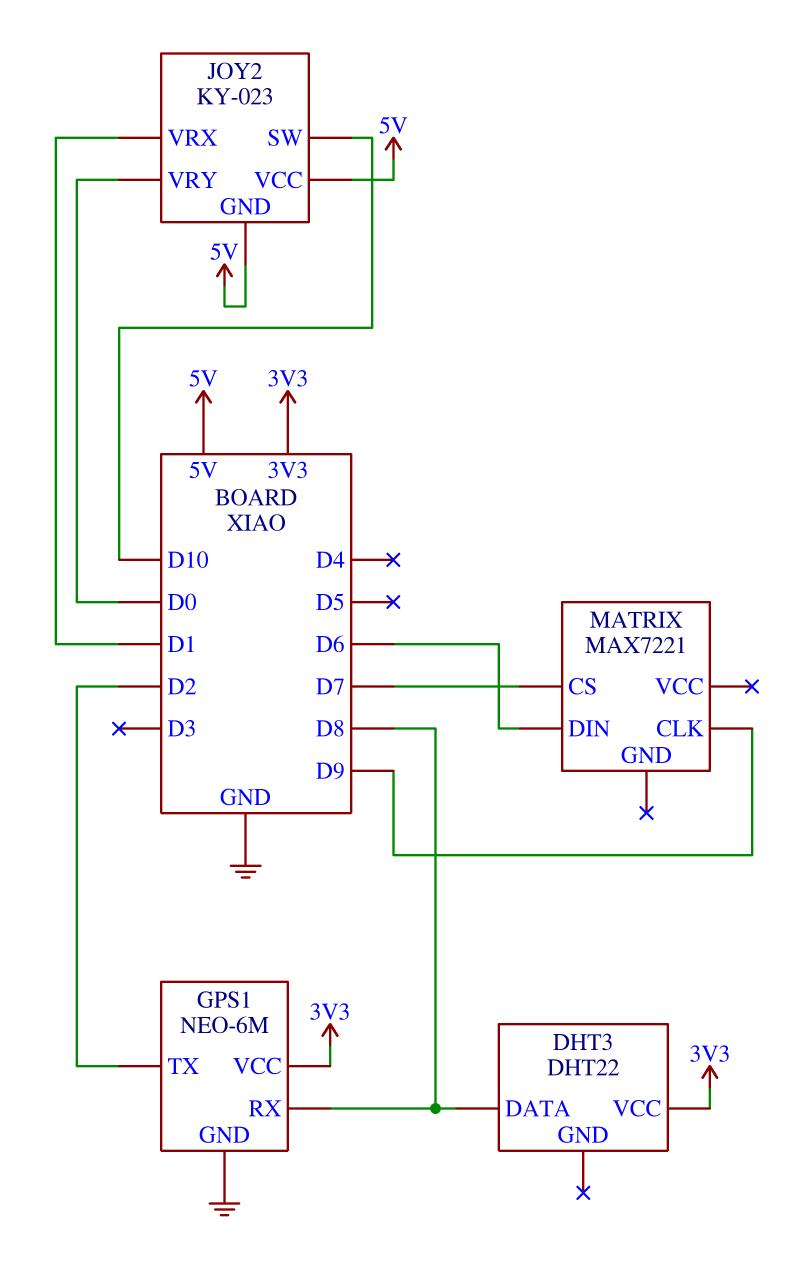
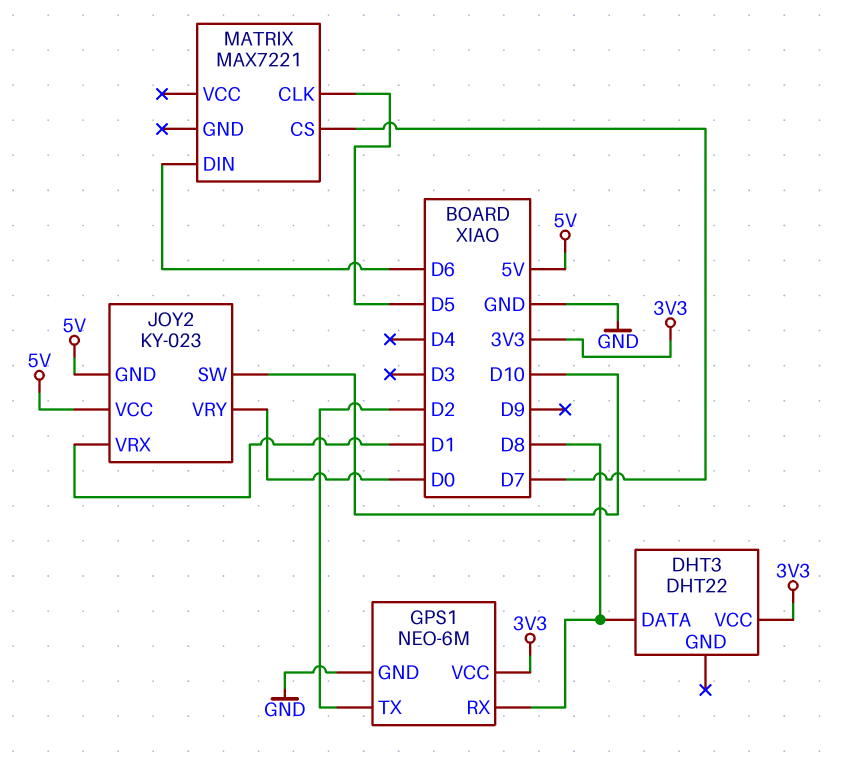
MATRIX pin CLK: D9 -> D5

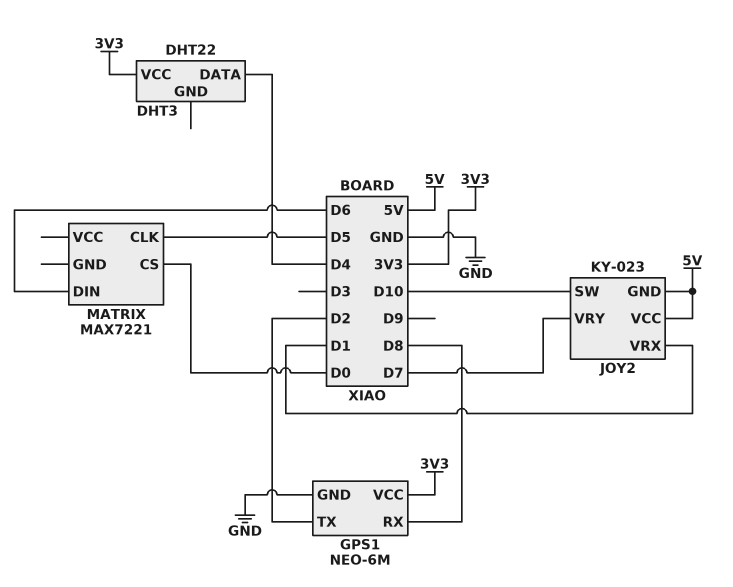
DHT3 pin DATA: D8 -> D4
JOY2 pin VRY: D0 -> D7
MATRIX pin CS: D7 -> D0

